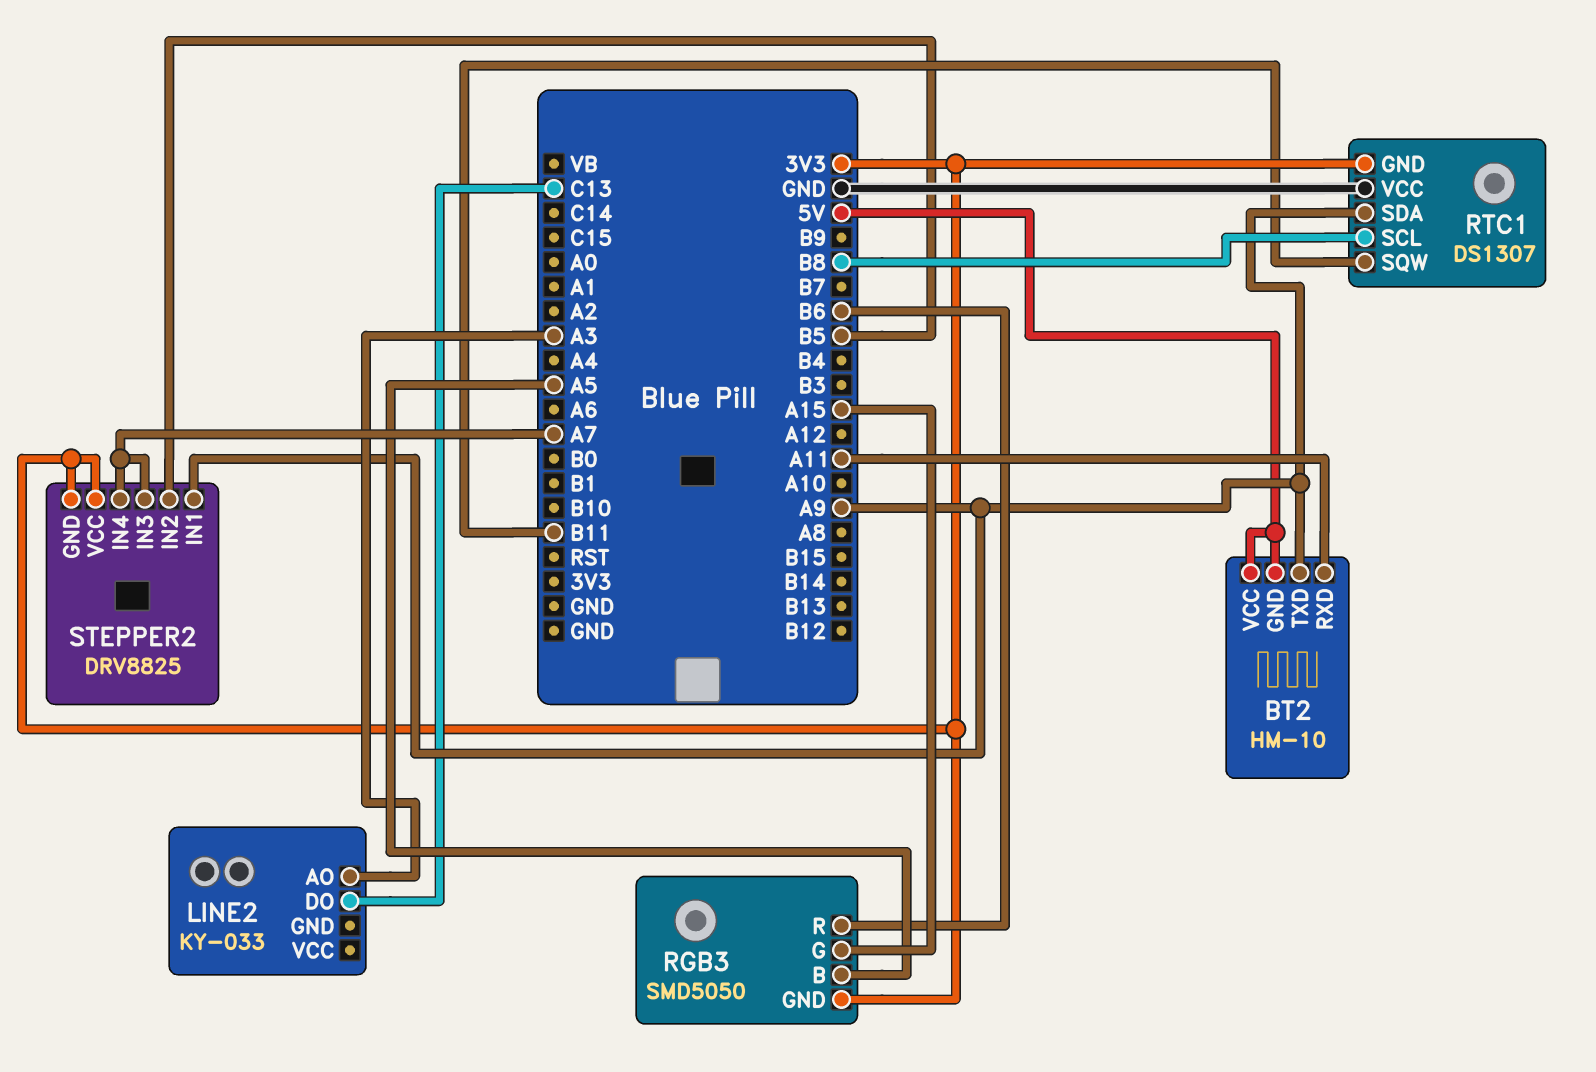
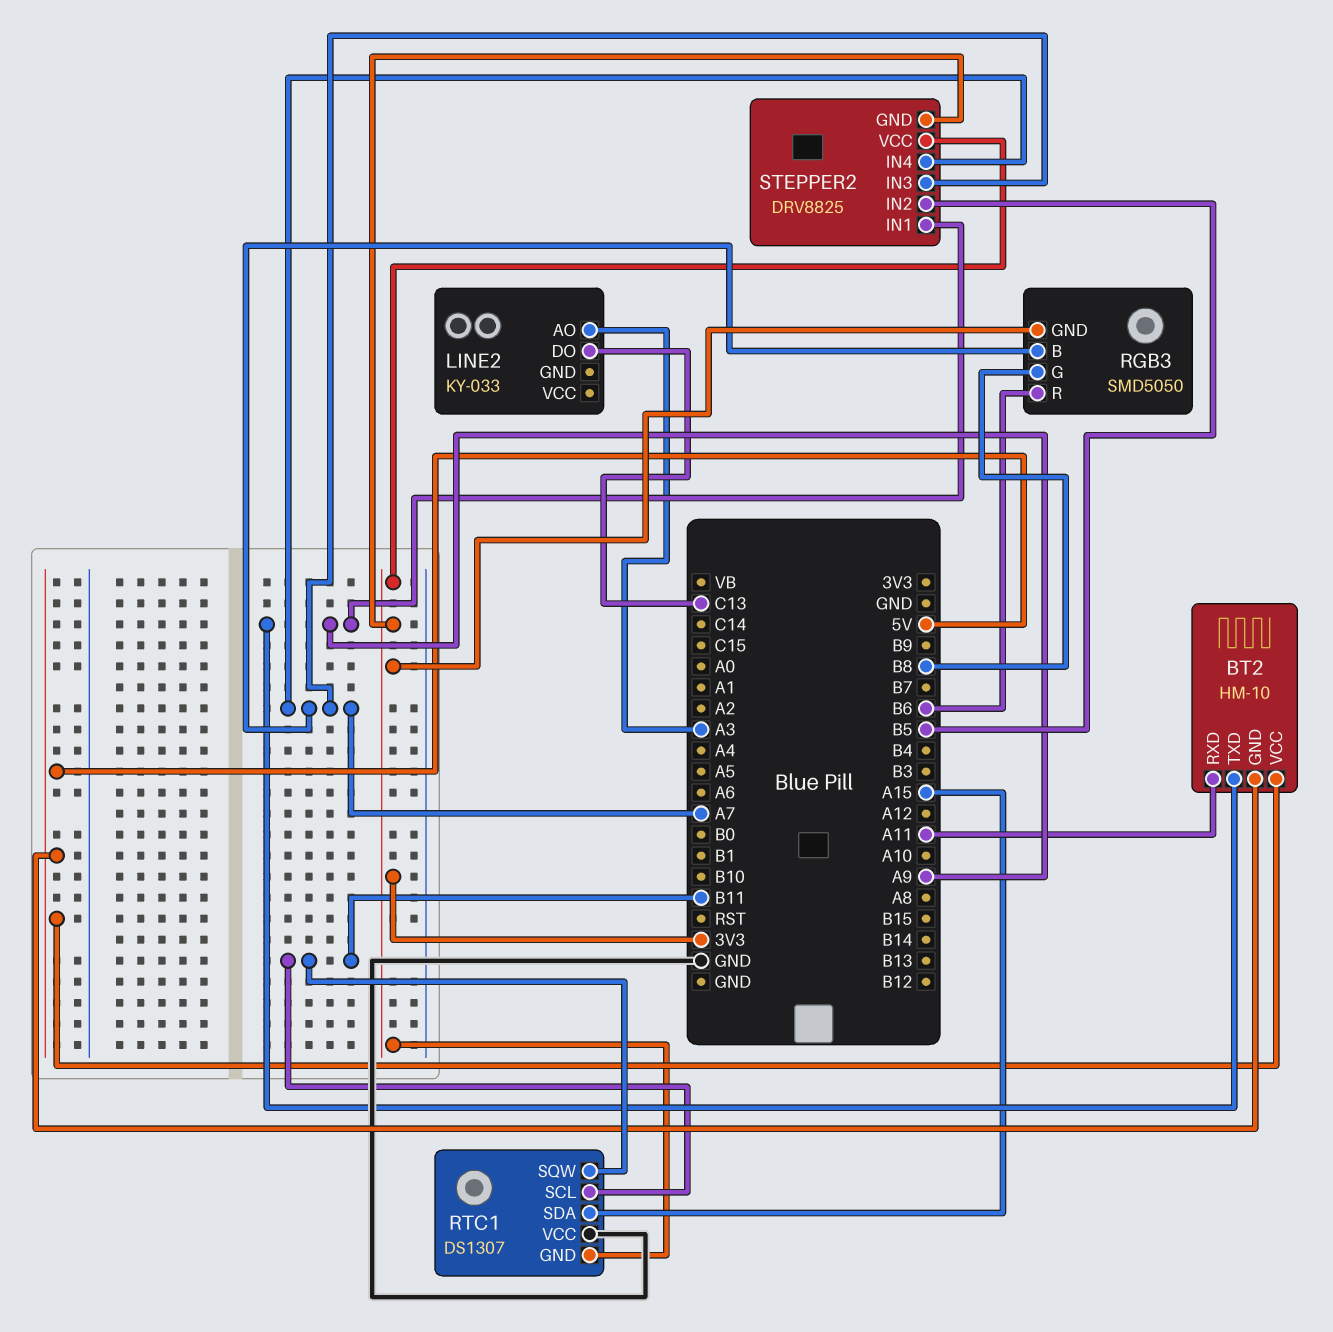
RGB3 pin B: A5 -> A7
RGB3 pin G: A15 -> B8
RTC1 pin SCL: B8 -> B11
RTC1 pin SDA: A9 -> A15

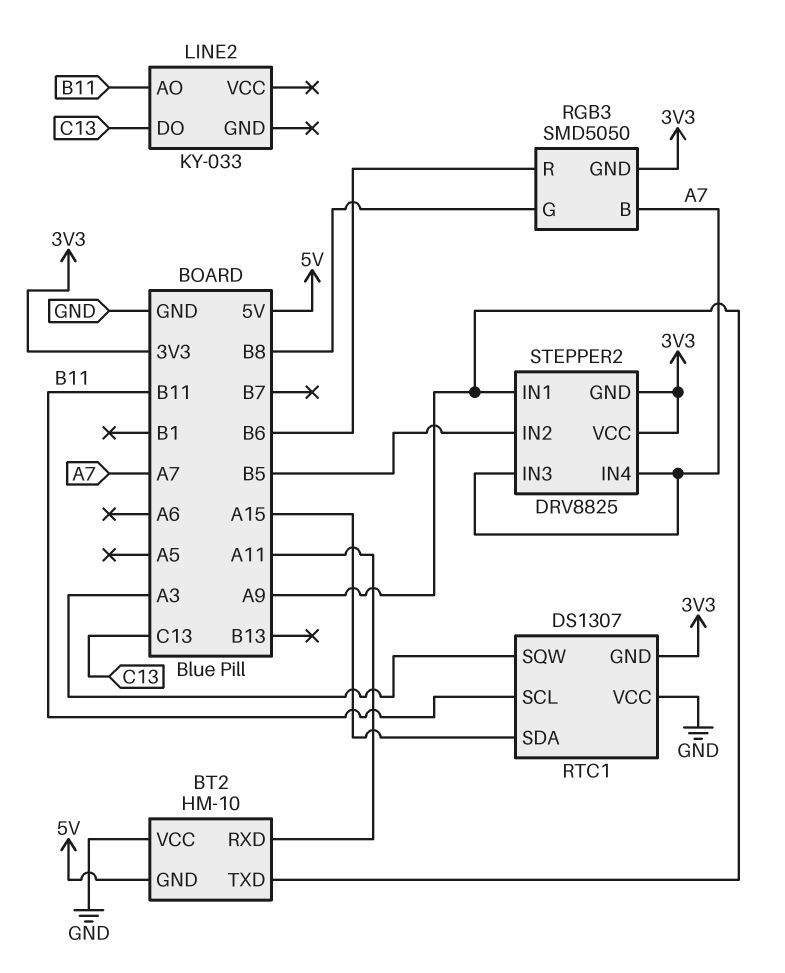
BT2 pin VCC: 5V -> GND
LINE2 pin AO: A3 -> B11
RTC1 pin SQW: B11 -> A3

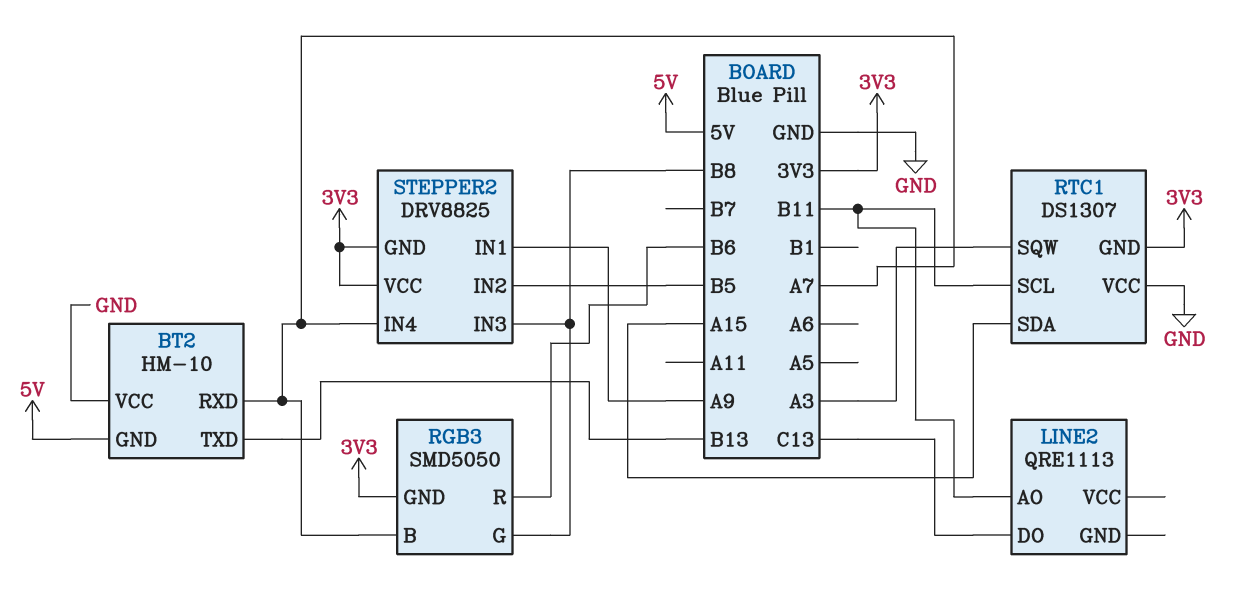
BT2 pin RXD: A11 -> A7
BT2 pin TXD: A9 -> B13
LINE2: KY-033 -> QRE1113
STEPPER2 pin IN3: A7 -> B8

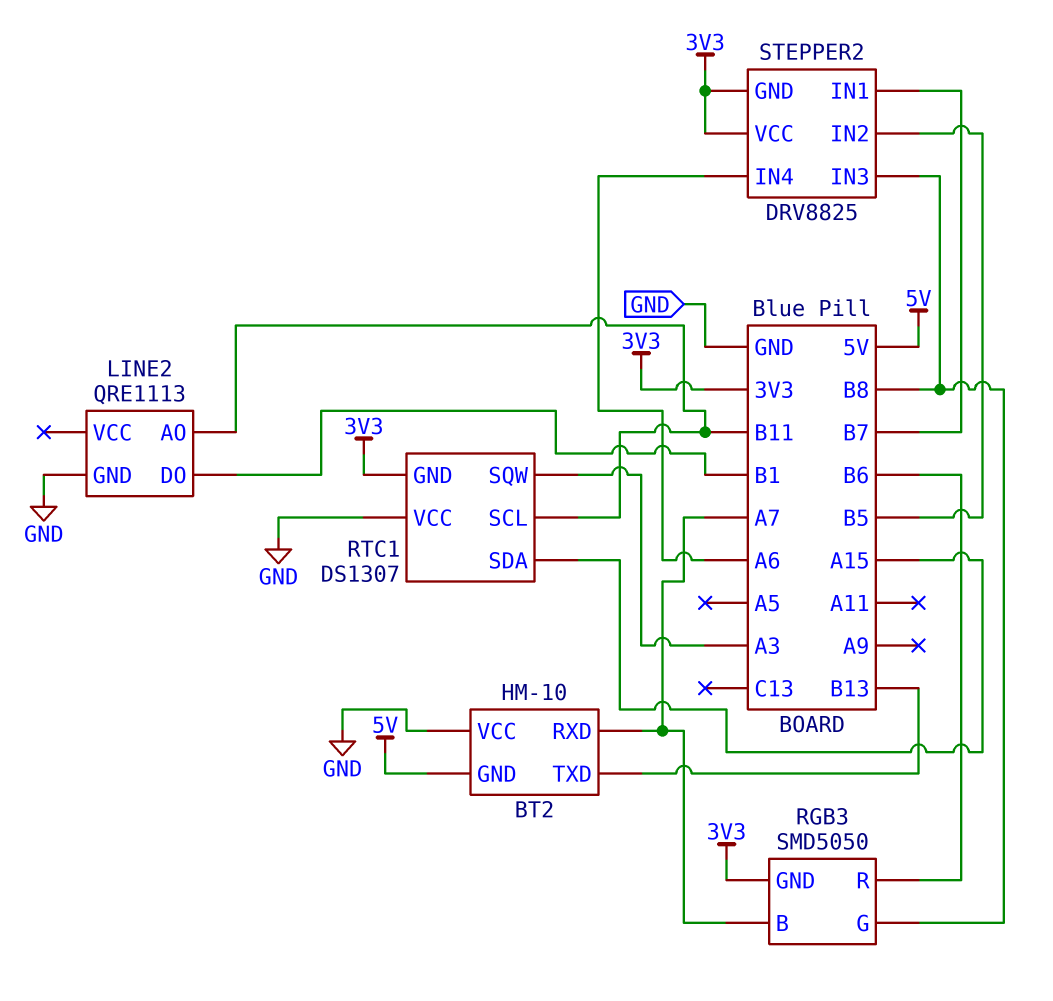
LINE2 pin DO: C13 -> B1
LINE2 pin GND: none -> GND
STEPPER2 pin IN1: A9 -> B7
STEPPER2 pin IN4: A7 -> A6

